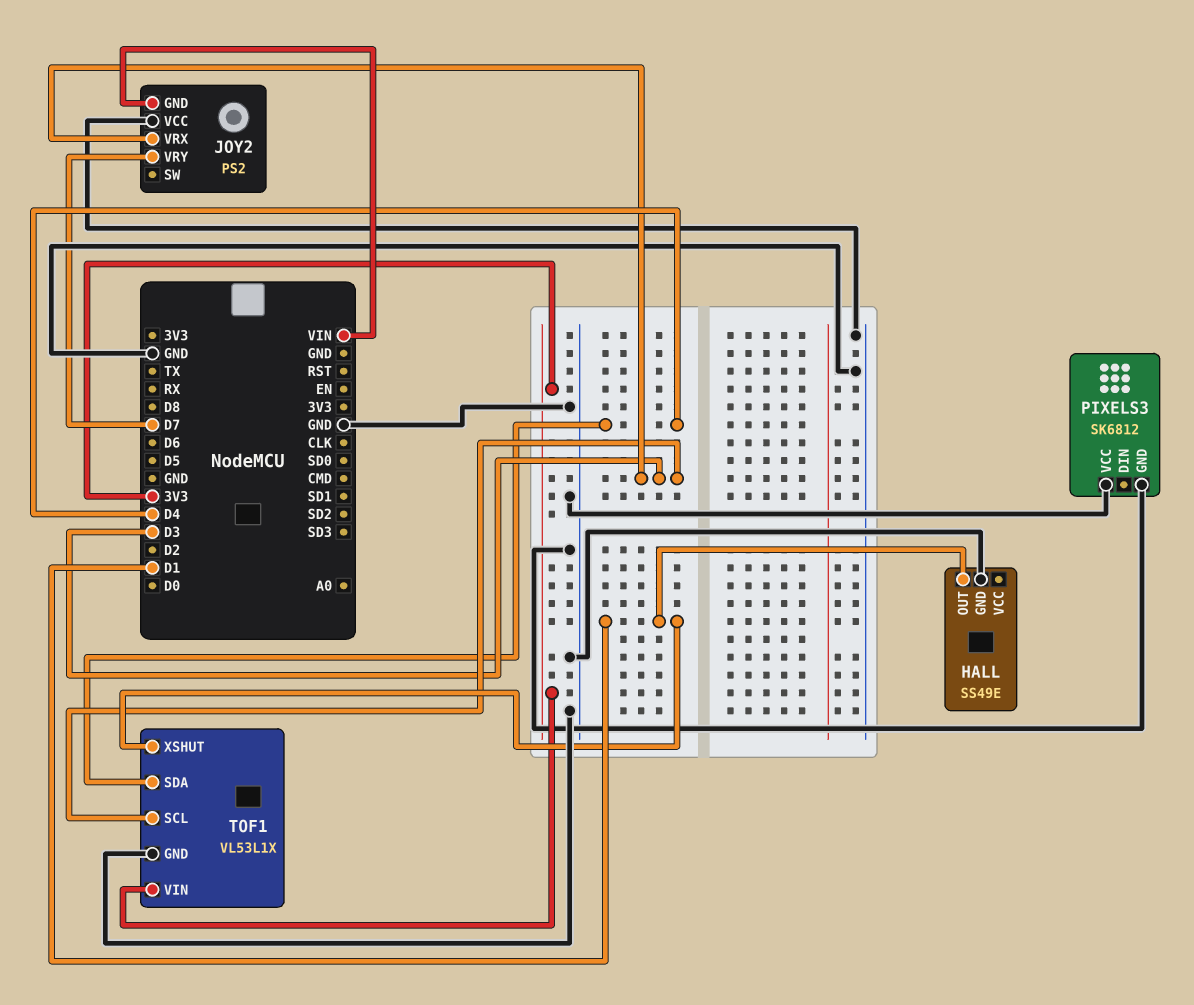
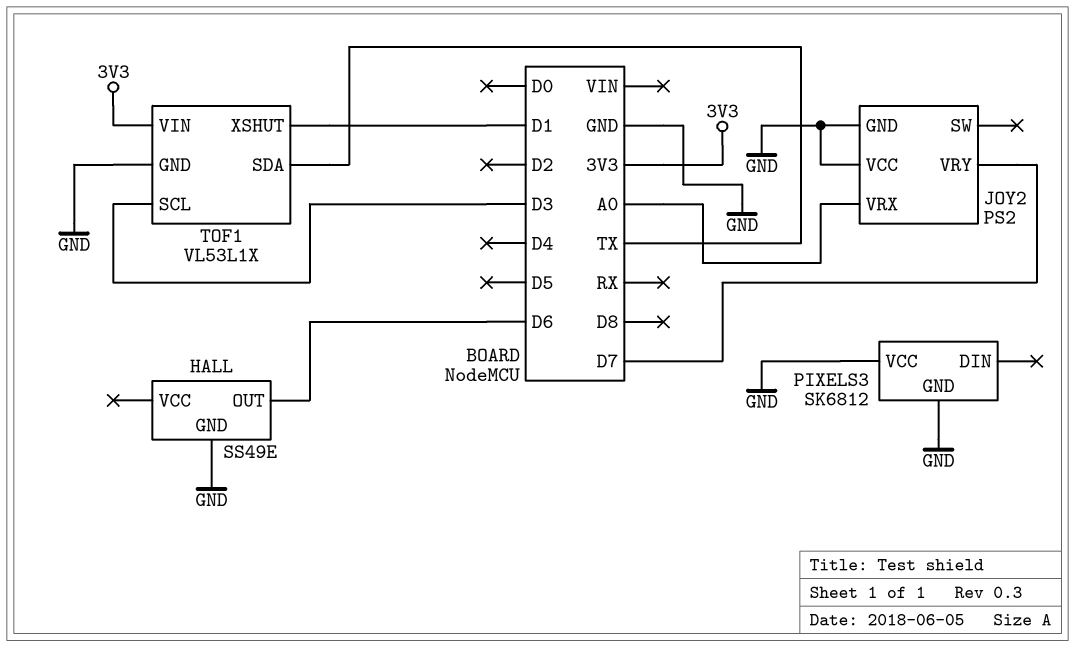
HALL pin OUT: D1 -> D6
JOY2 pin GND: VIN -> GND
JOY2 pin VRX: D3 -> A0
TOF1 pin SDA: D4 -> TX

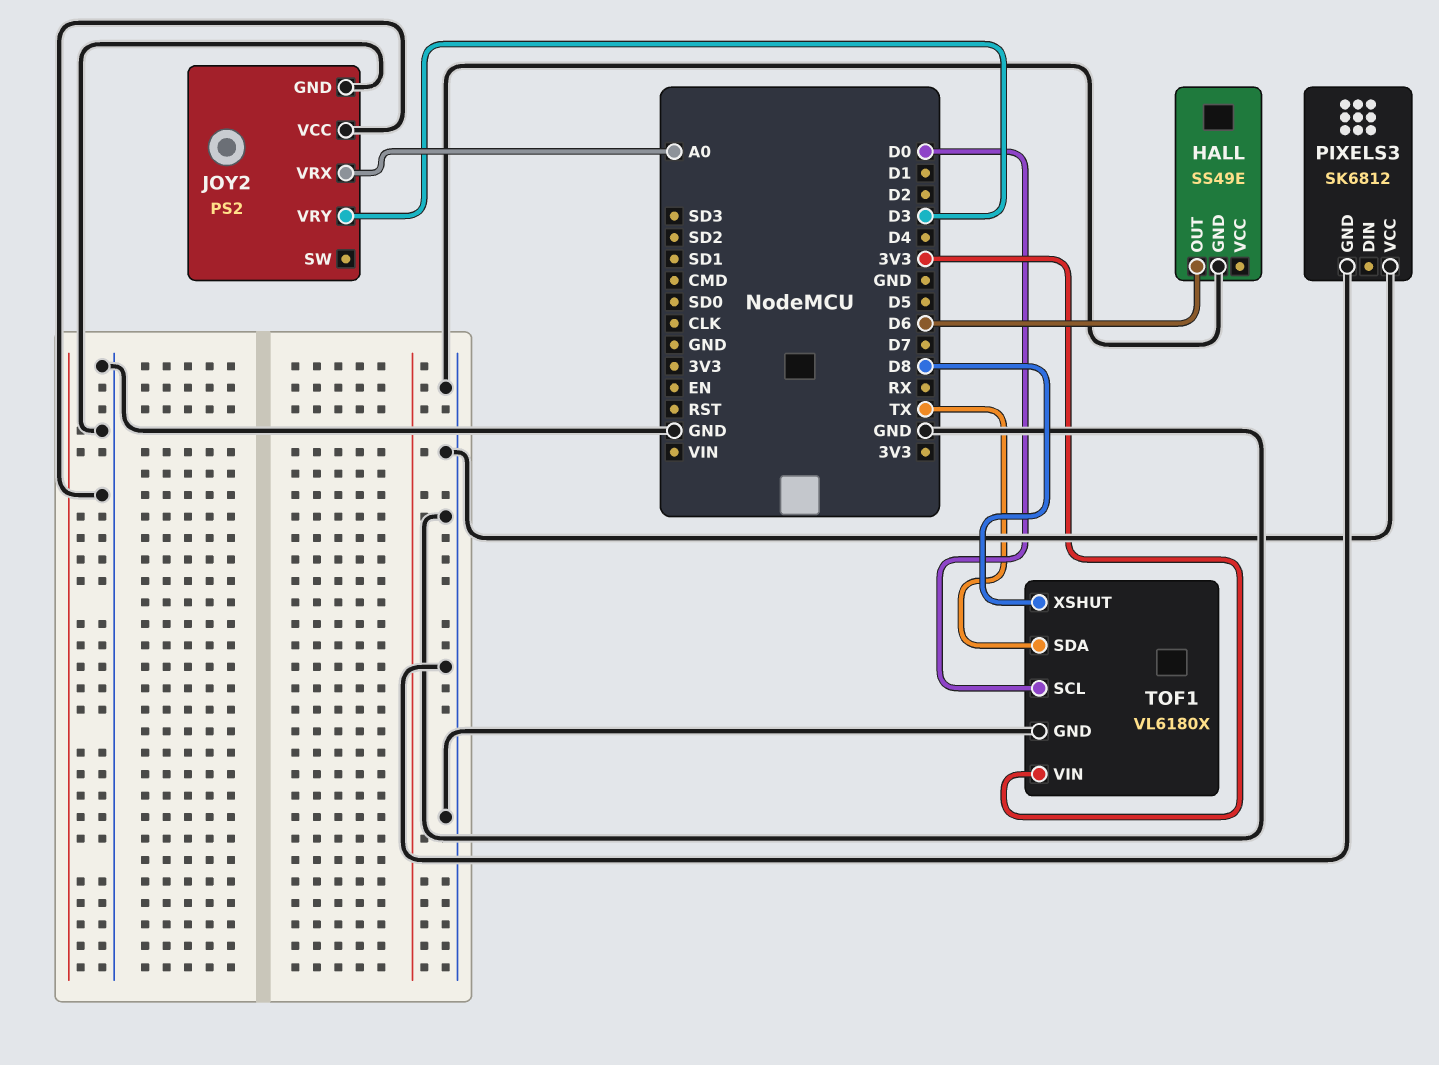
JOY2 pin VRY: D7 -> D3
TOF1: VL53L1X -> VL6180X
TOF1 pin SCL: D3 -> D0
TOF1 pin XSHUT: D1 -> D8

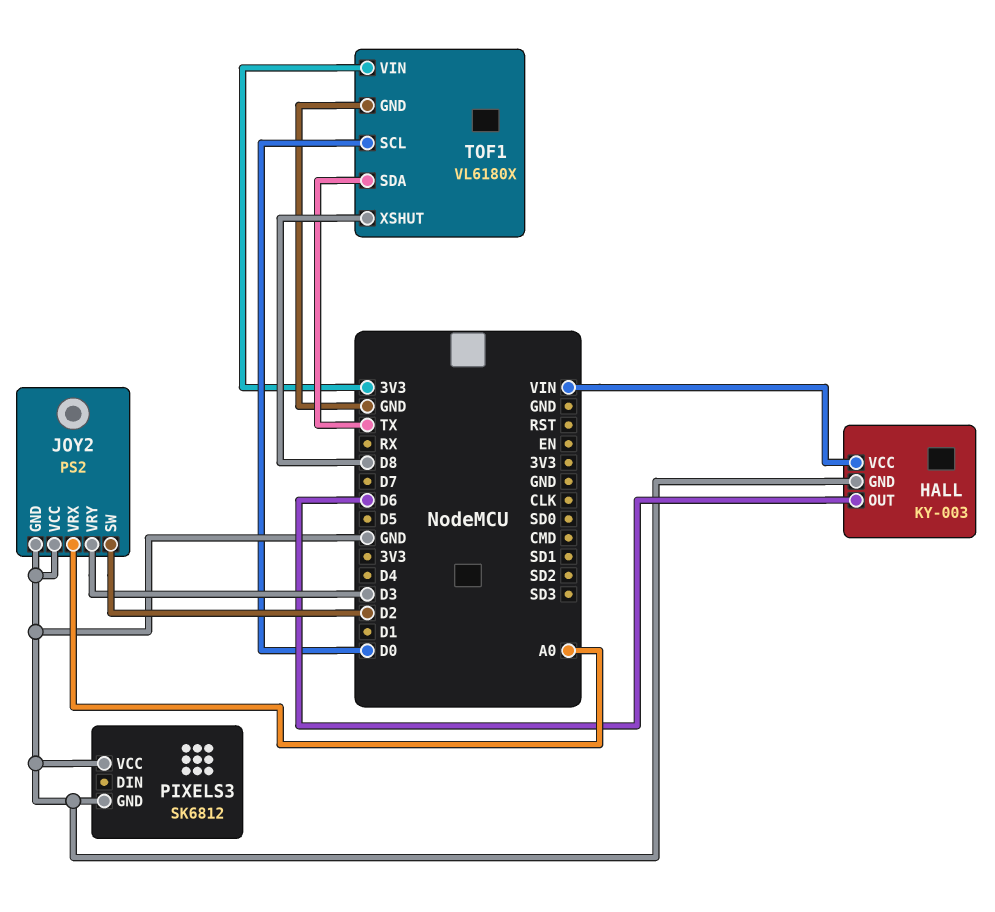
HALL: SS49E -> KY-003
HALL pin VCC: none -> VIN
JOY2 pin SW: none -> D2

